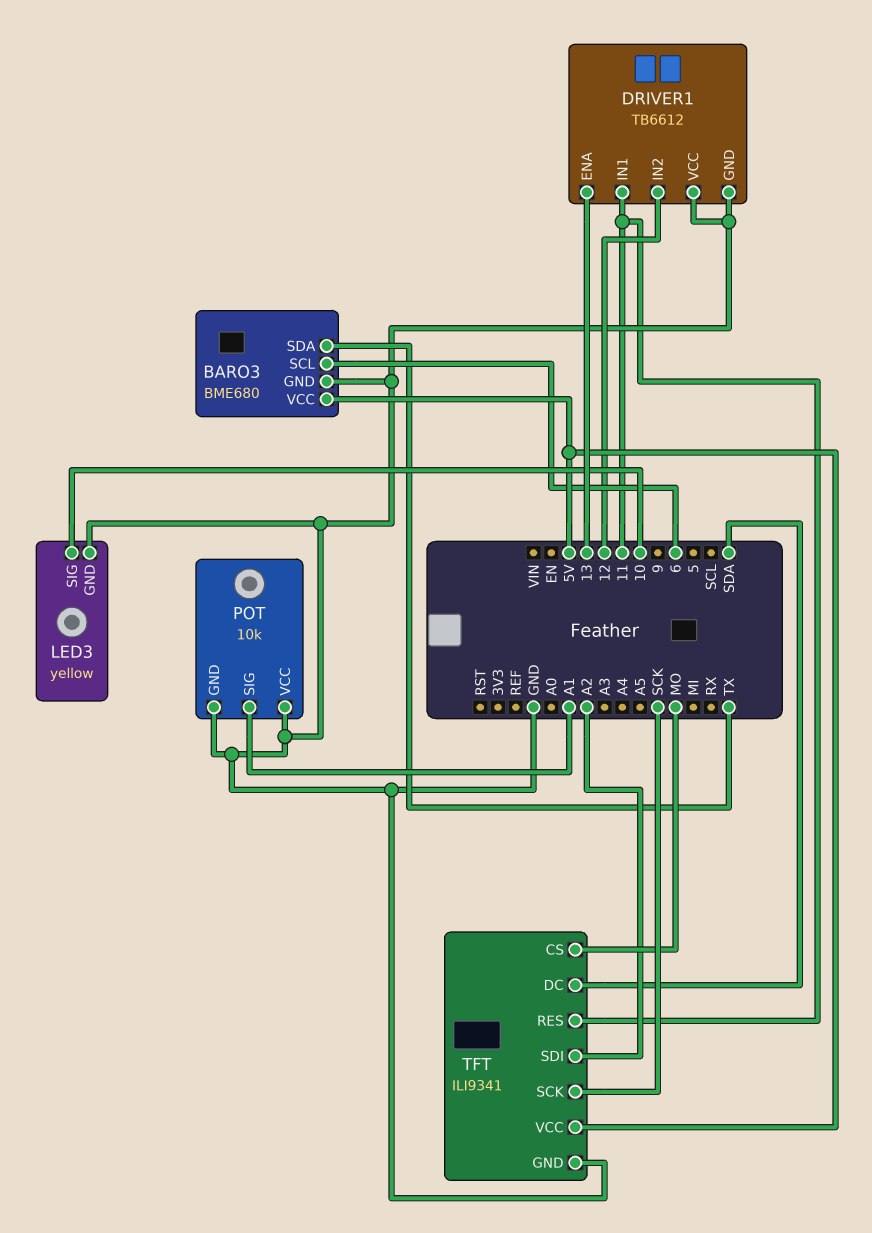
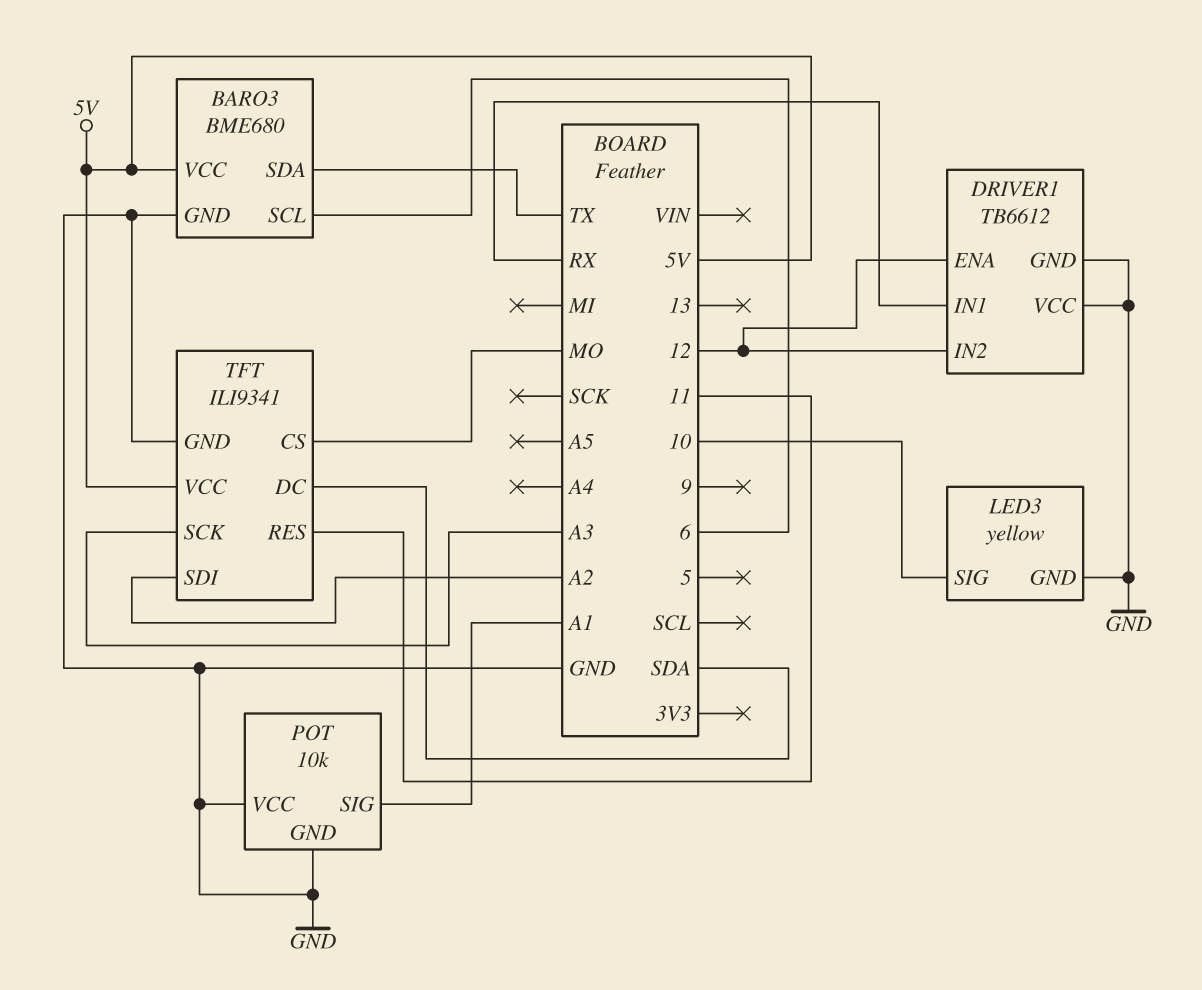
DRIVER1 pin ENA: 13 -> 12
DRIVER1 pin IN1: 11 -> RX
TFT pin SCK: SCK -> A3

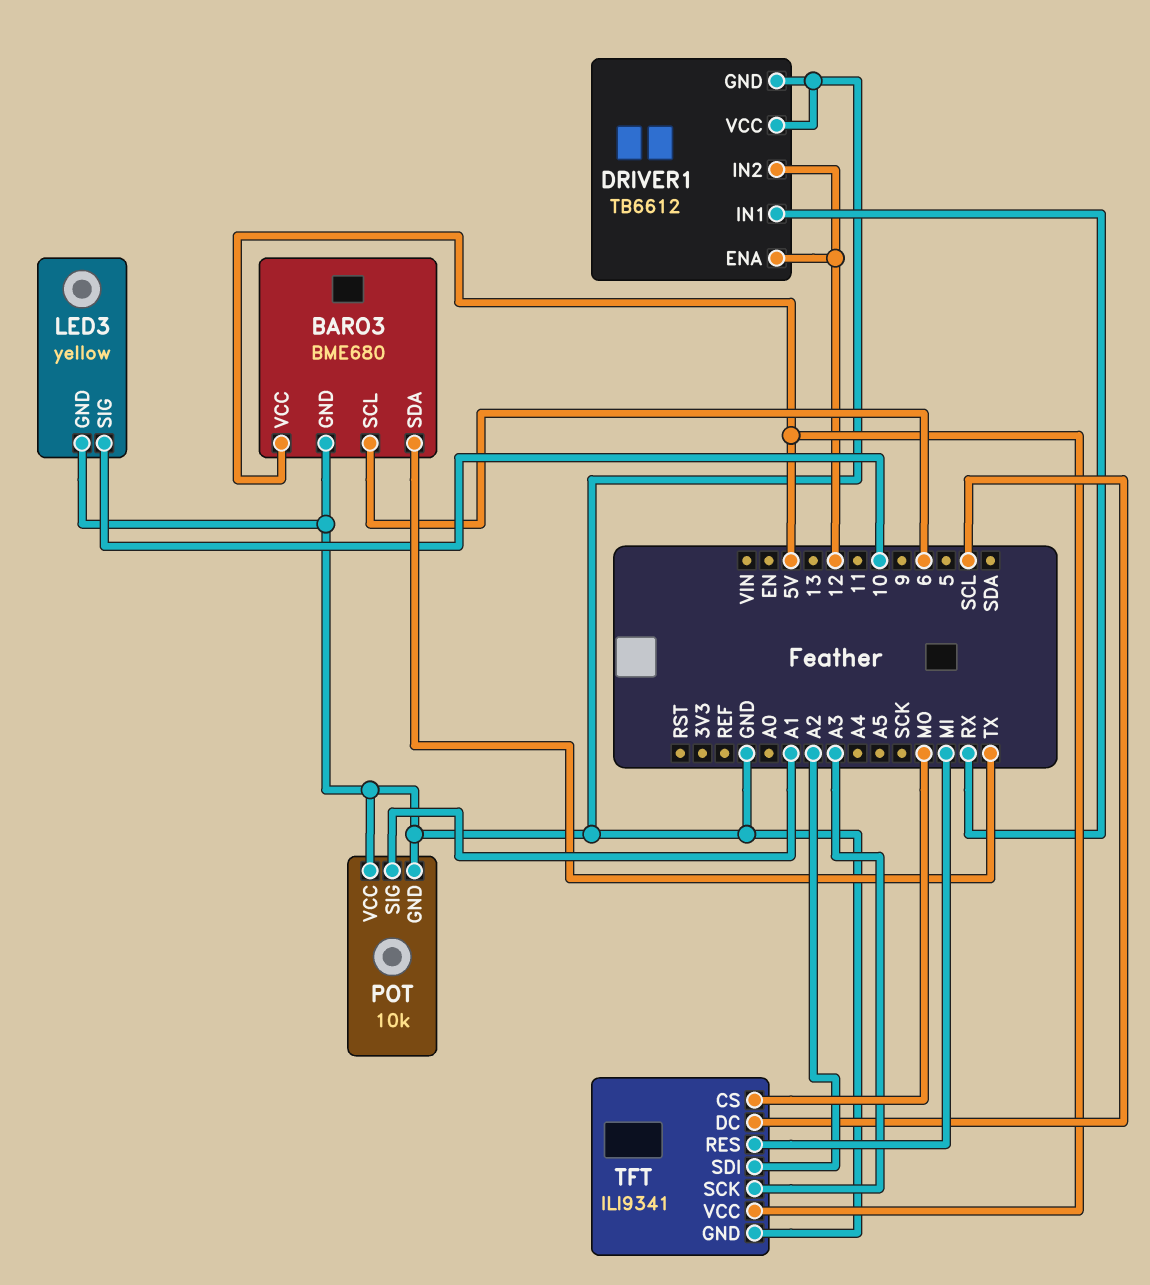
TFT pin DC: SDA -> SCL
TFT pin RES: 11 -> MI

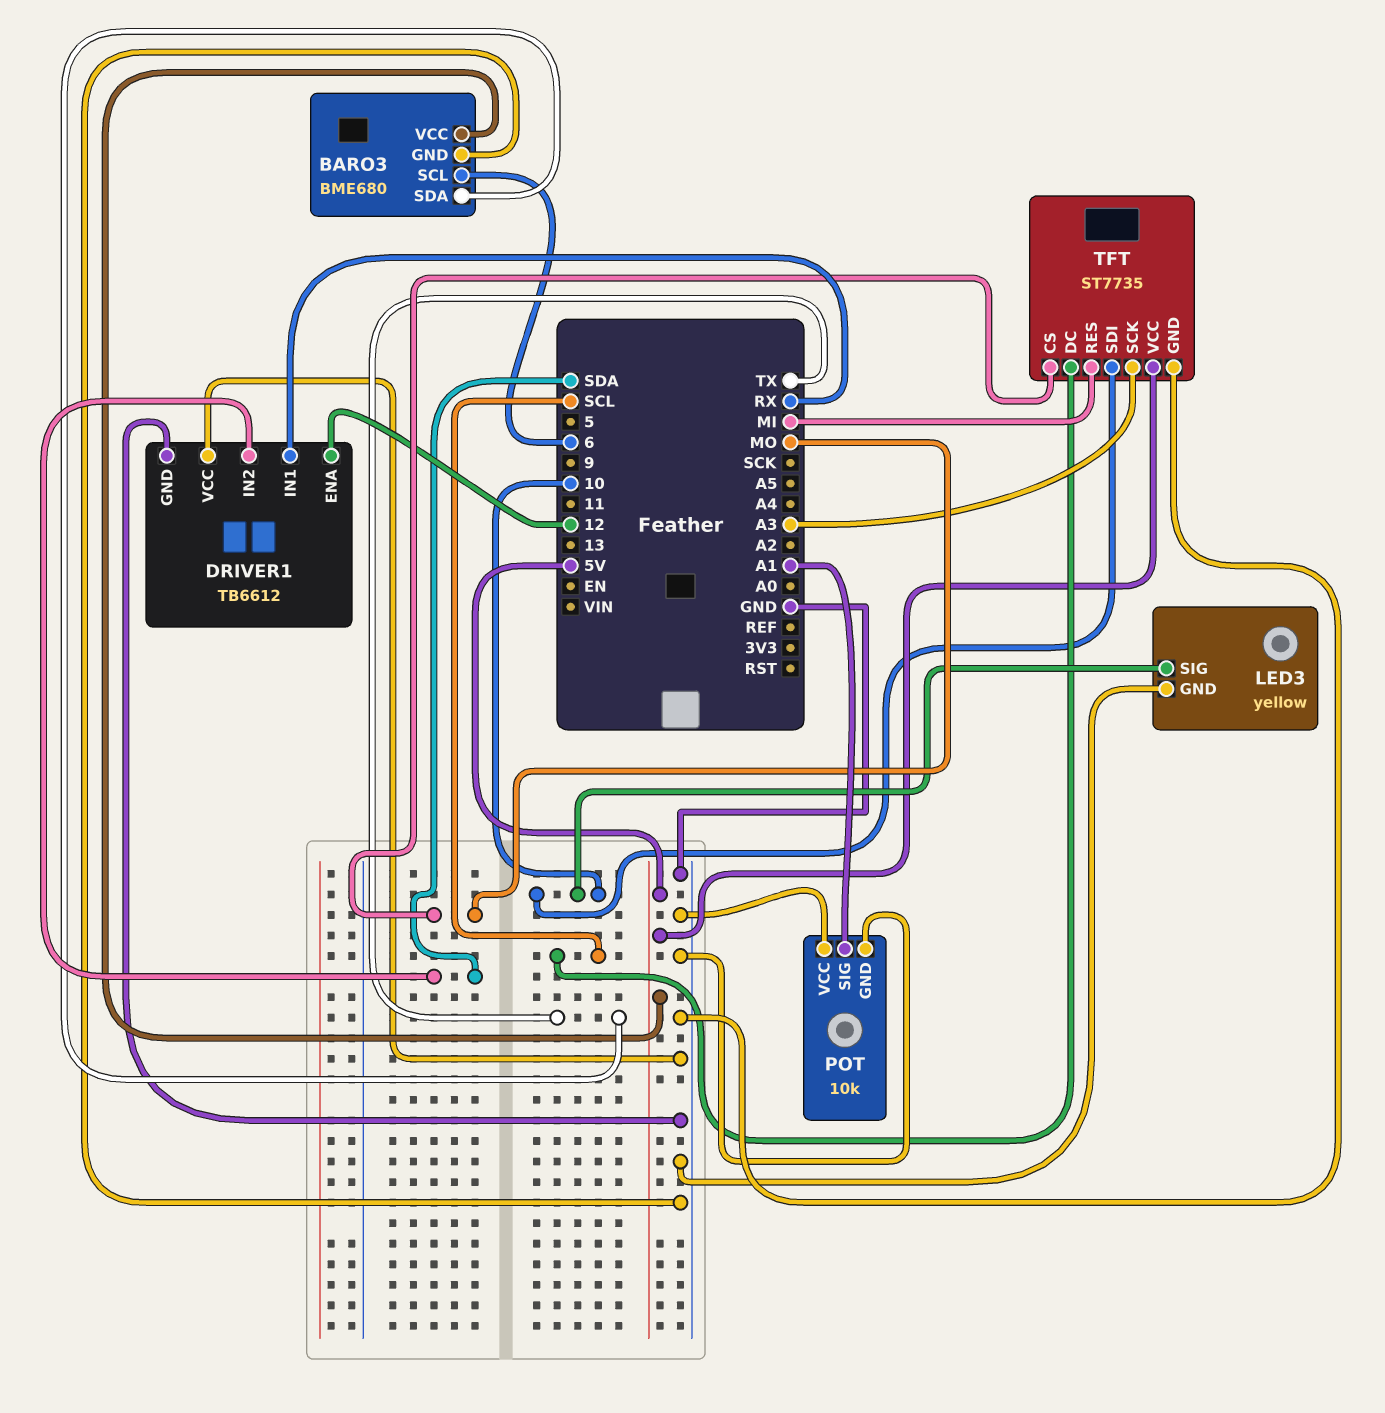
DRIVER1 pin IN2: 12 -> SDA
TFT: ILI9341 -> ST7735
TFT pin SDI: A2 -> 10

